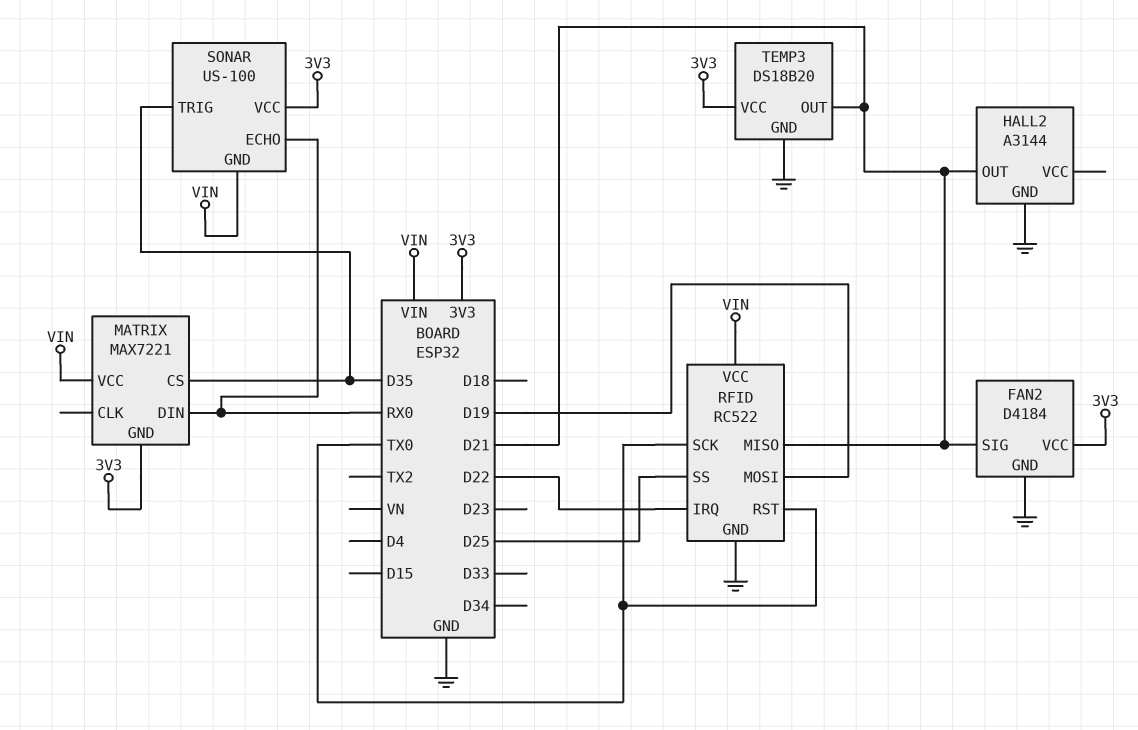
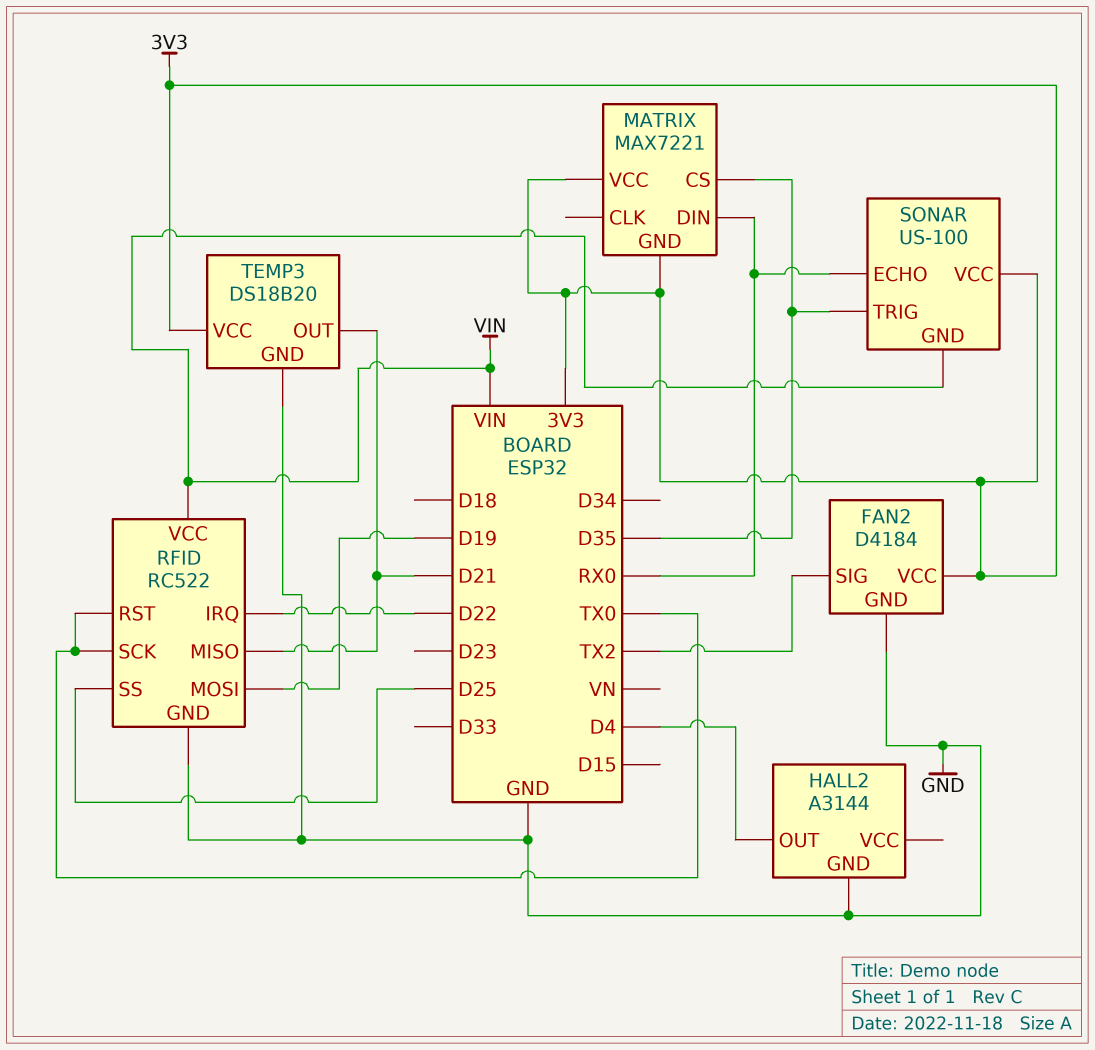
FAN2 pin SIG: D21 -> TX2
HALL2 pin OUT: D21 -> D4
MATRIX pin VCC: VIN -> 3V3

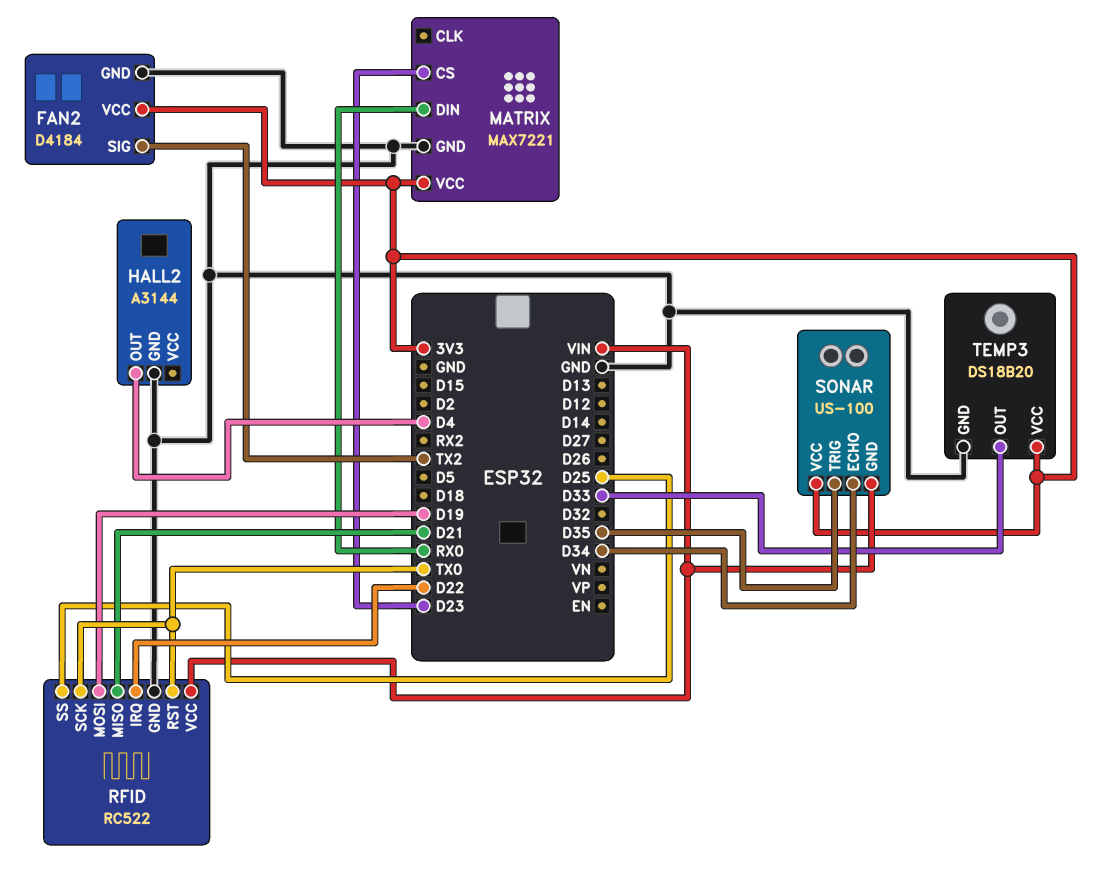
MATRIX pin CS: D35 -> D23
MATRIX pin GND: 3V3 -> GND
SONAR pin ECHO: RX0 -> D34
TEMP3 pin OUT: D21 -> D33

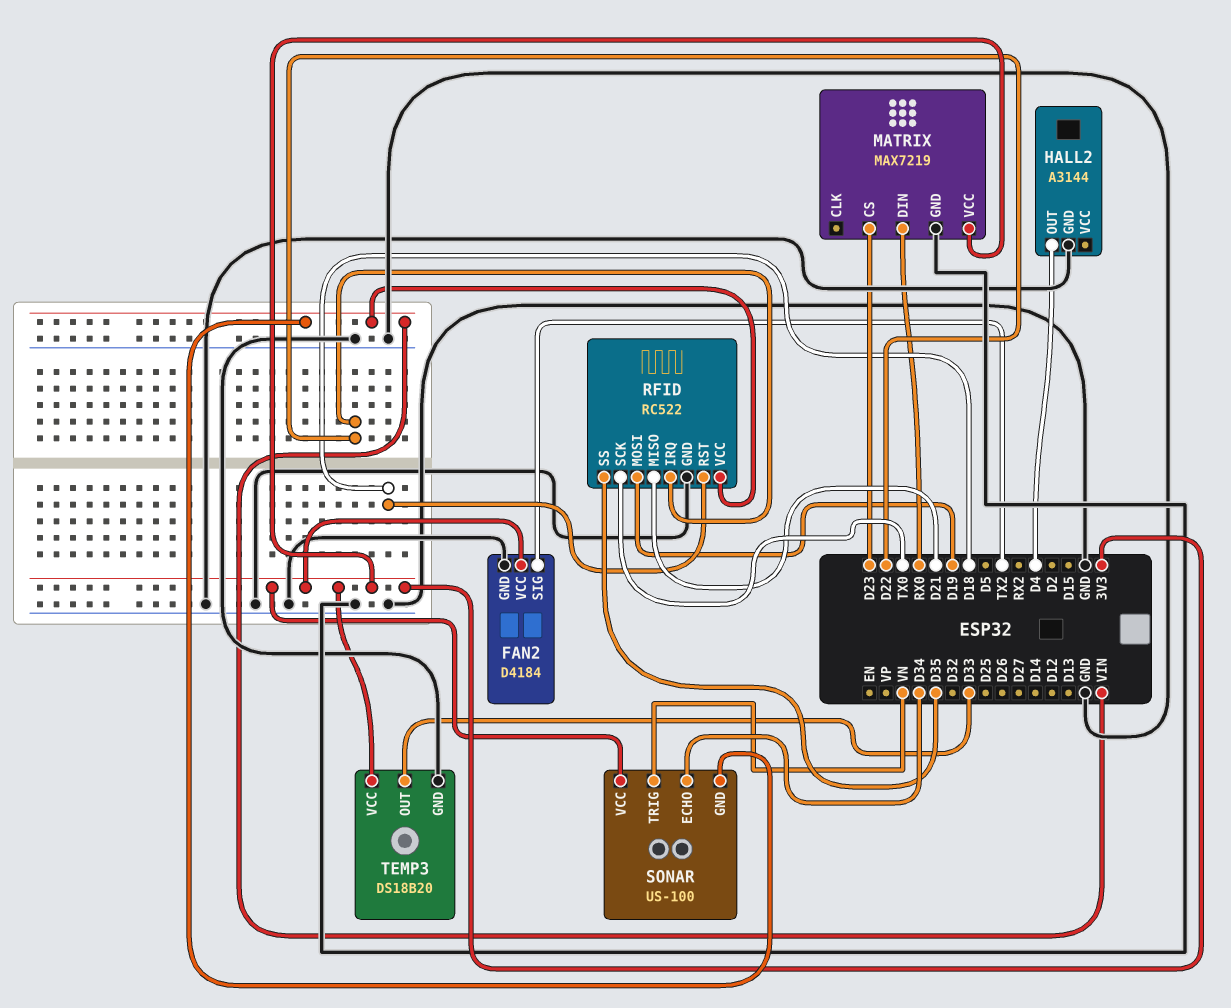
MATRIX: MAX7221 -> MAX7219
RFID pin RST: TX0 -> D18
RFID pin SS: D25 -> D35
SONAR pin TRIG: D35 -> VN

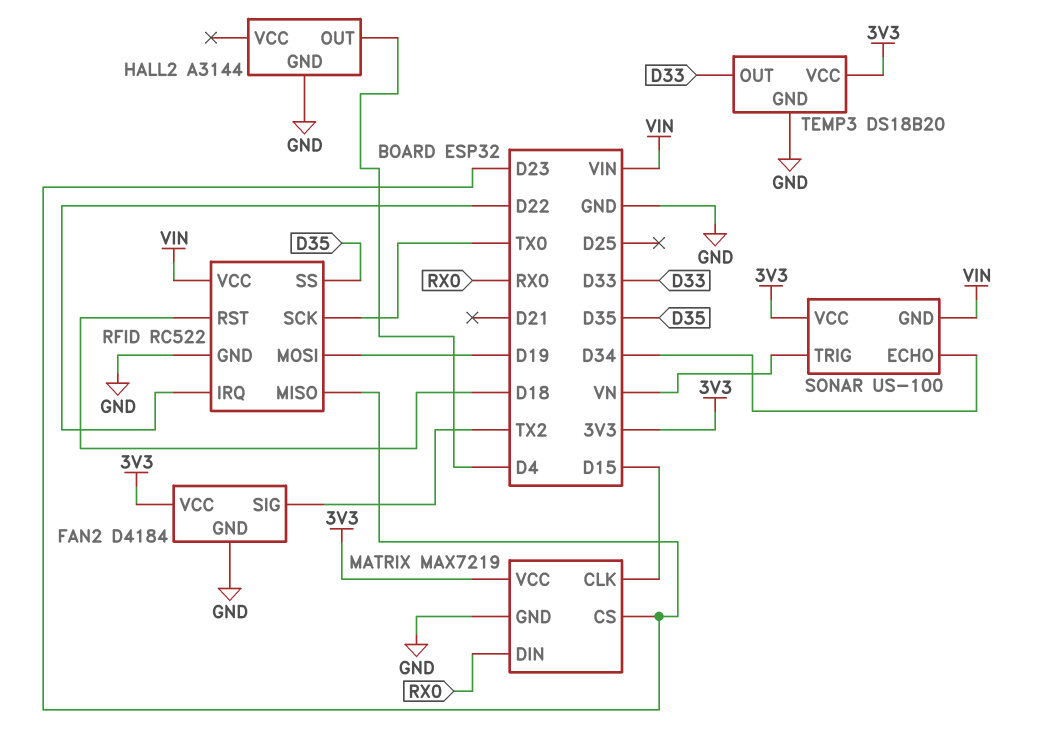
MATRIX pin CLK: none -> D15
RFID pin MISO: D21 -> D23

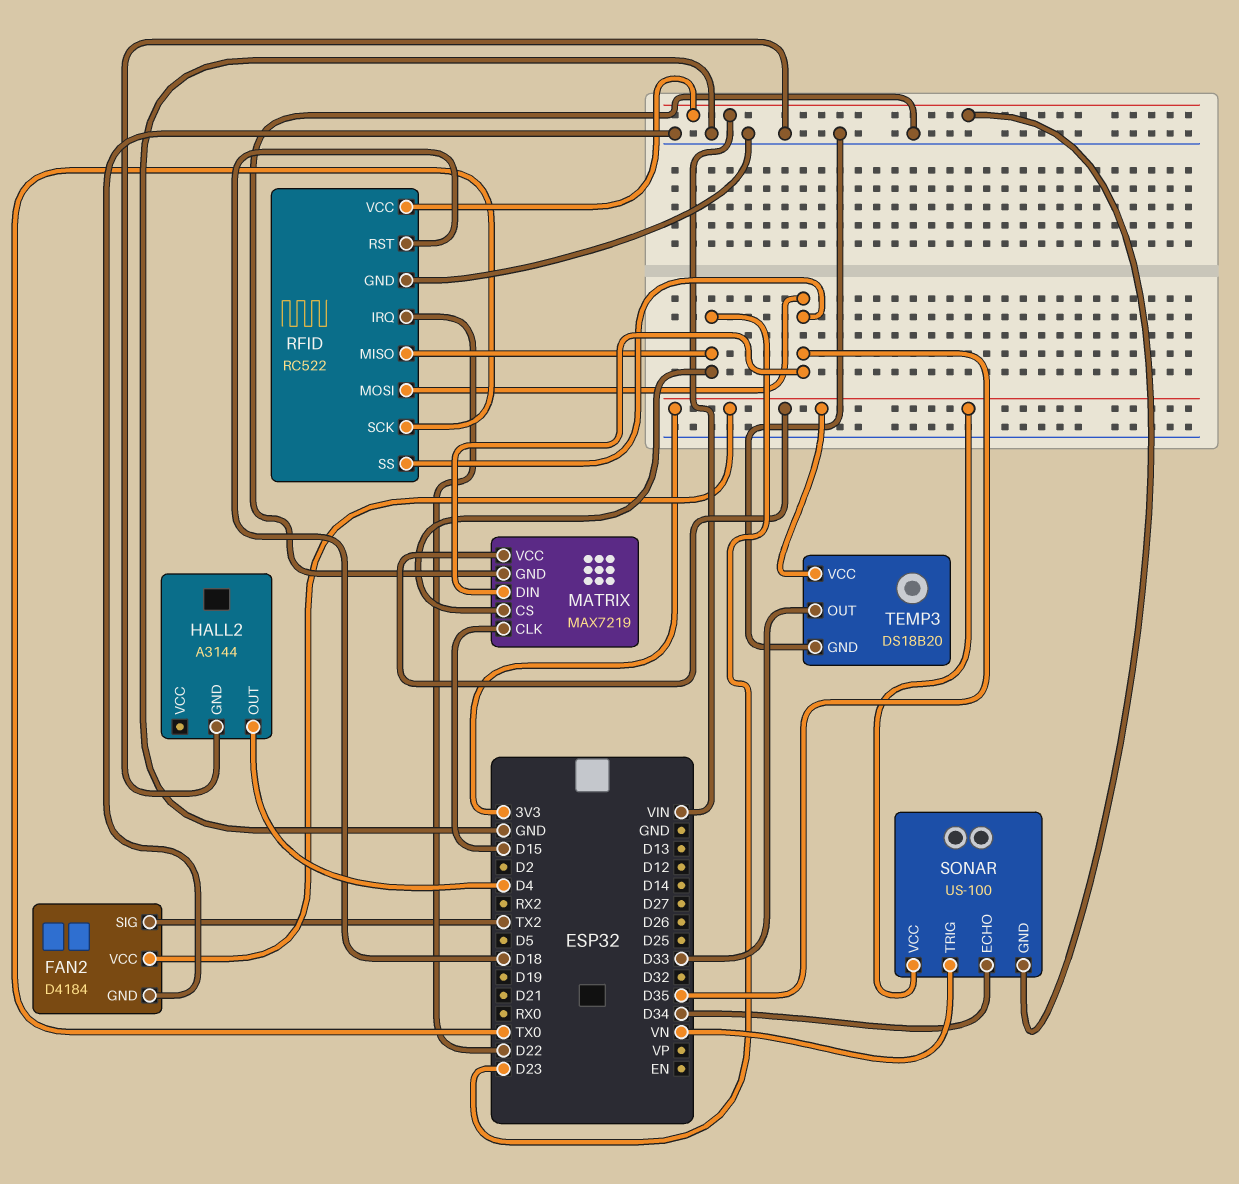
MATRIX pin DIN: RX0 -> D35
RFID pin MOSI: D19 -> D35

